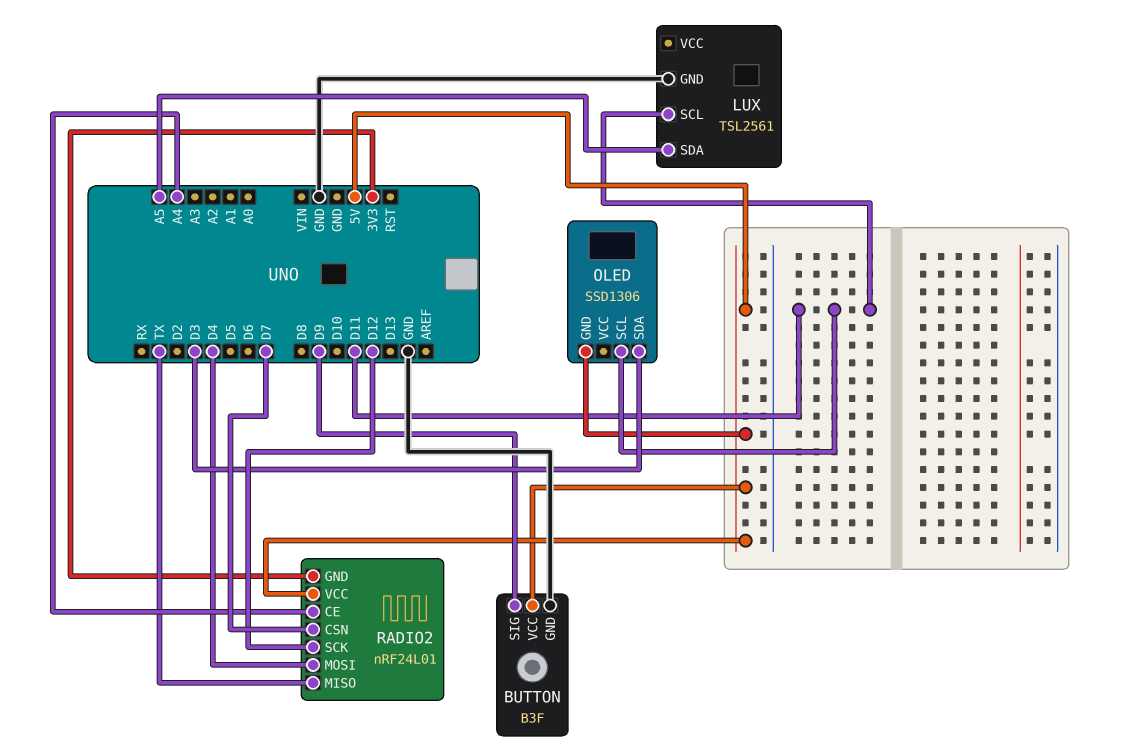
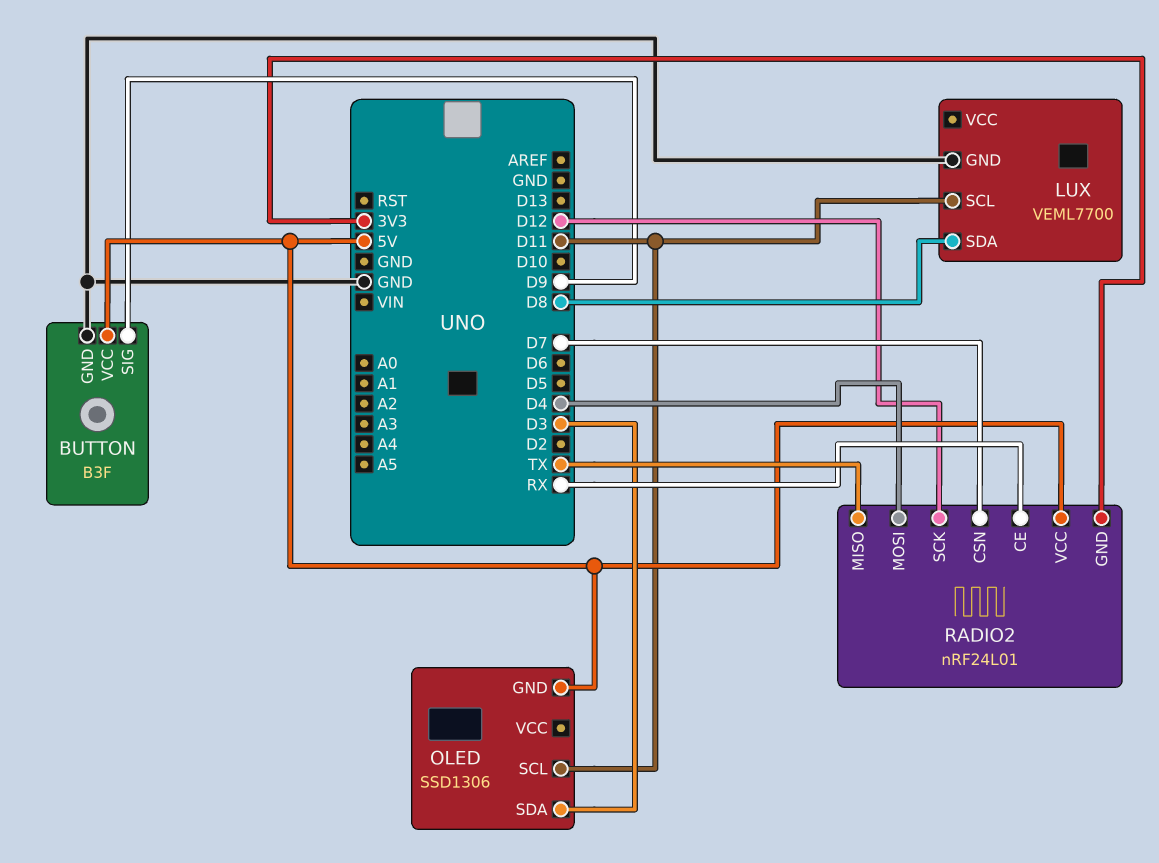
LUX: TSL2561 -> VEML7700
LUX pin SDA: A5 -> D8
RADIO2 pin CE: A4 -> RX

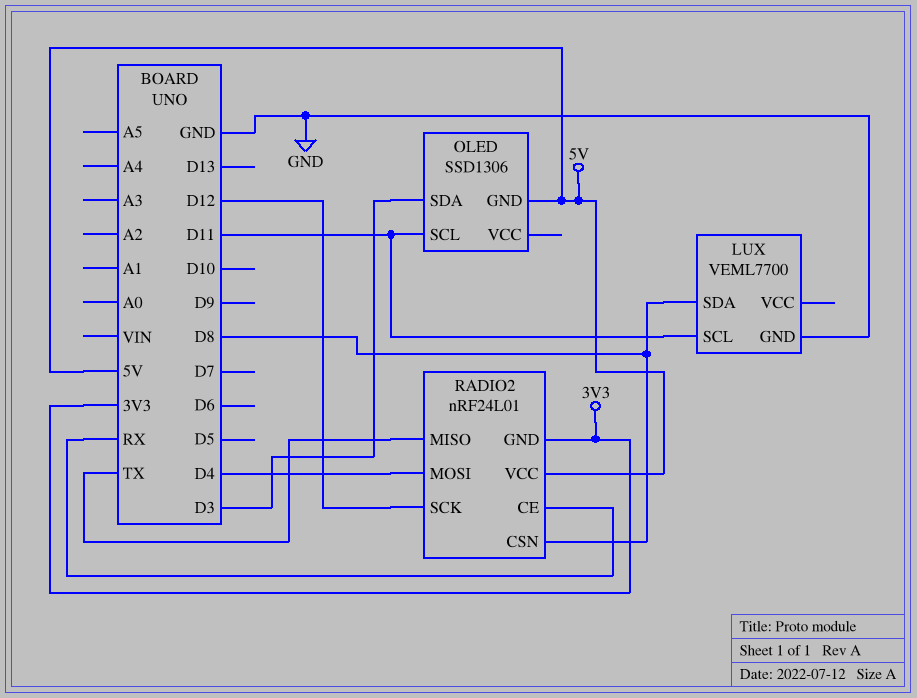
BUTTON: B3F -> none
BUTTON pin GND: GND -> none
BUTTON pin SIG: D9 -> none
BUTTON pin VCC: 5V -> none
RADIO2 pin CSN: D7 -> D8

